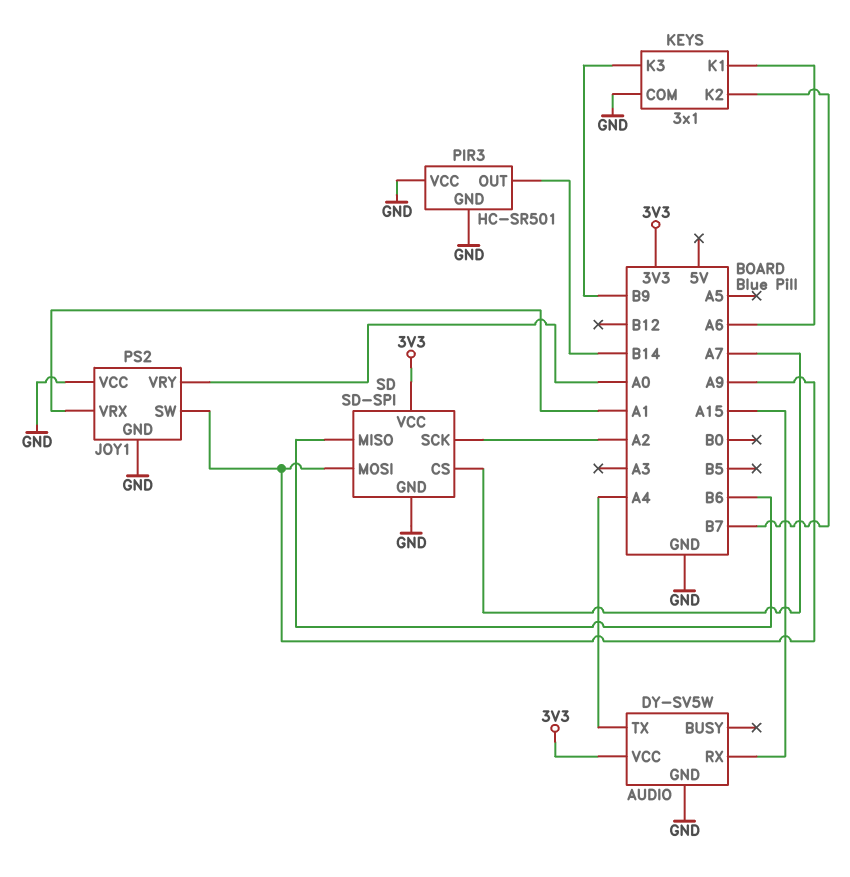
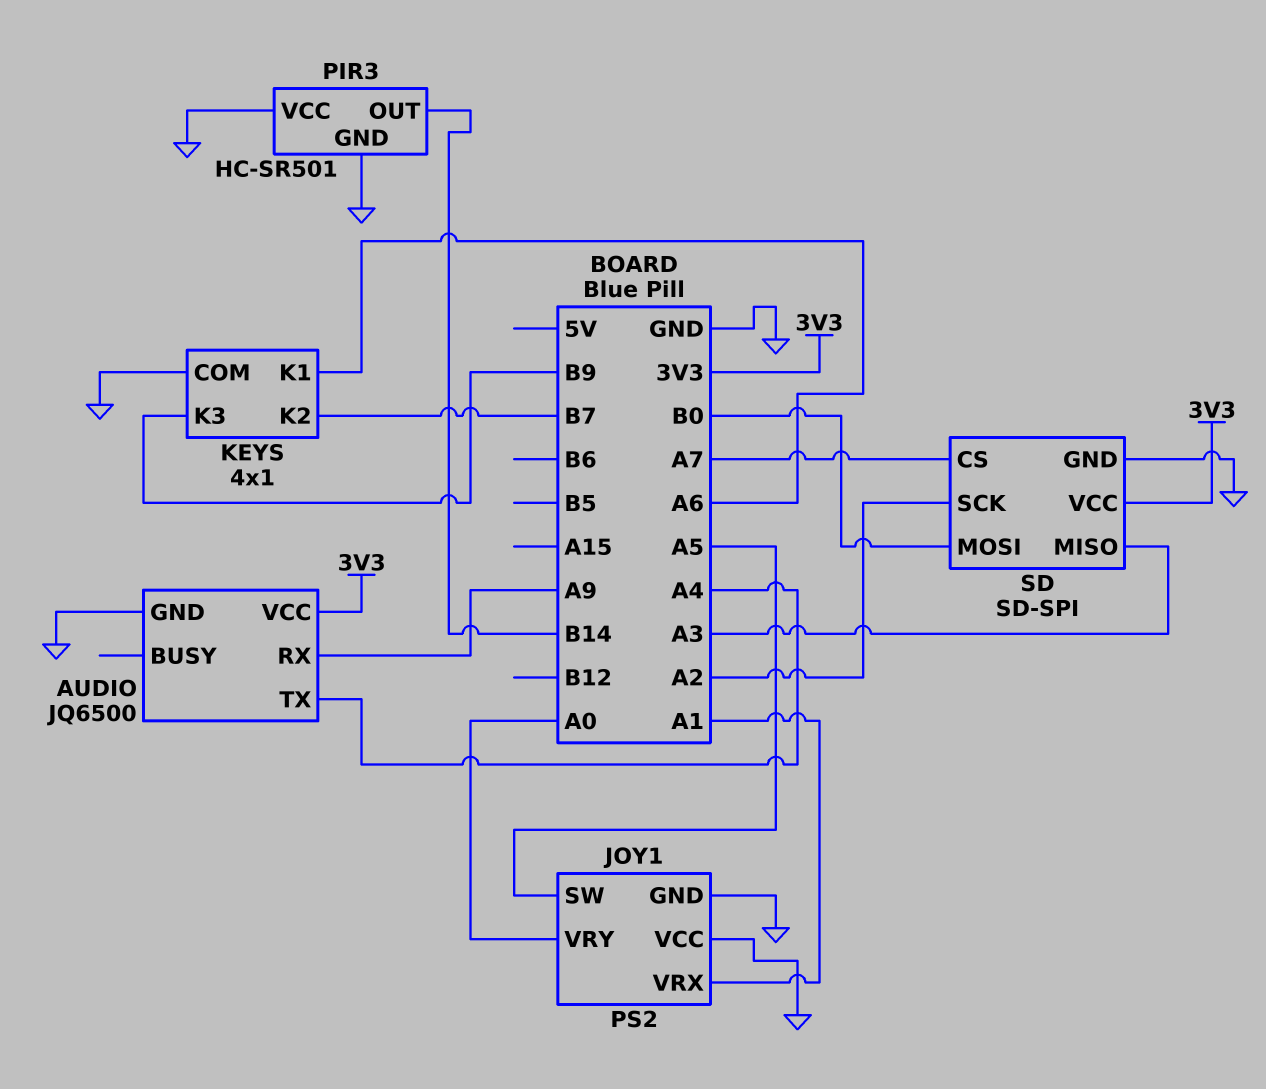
AUDIO: DY-SV5W -> JQ6500
AUDIO pin RX: A15 -> A9
JOY1 pin SW: A9 -> A5
KEYS: 3x1 -> 4x1
SD pin MISO: B6 -> A3
SD pin MOSI: A9 -> B0

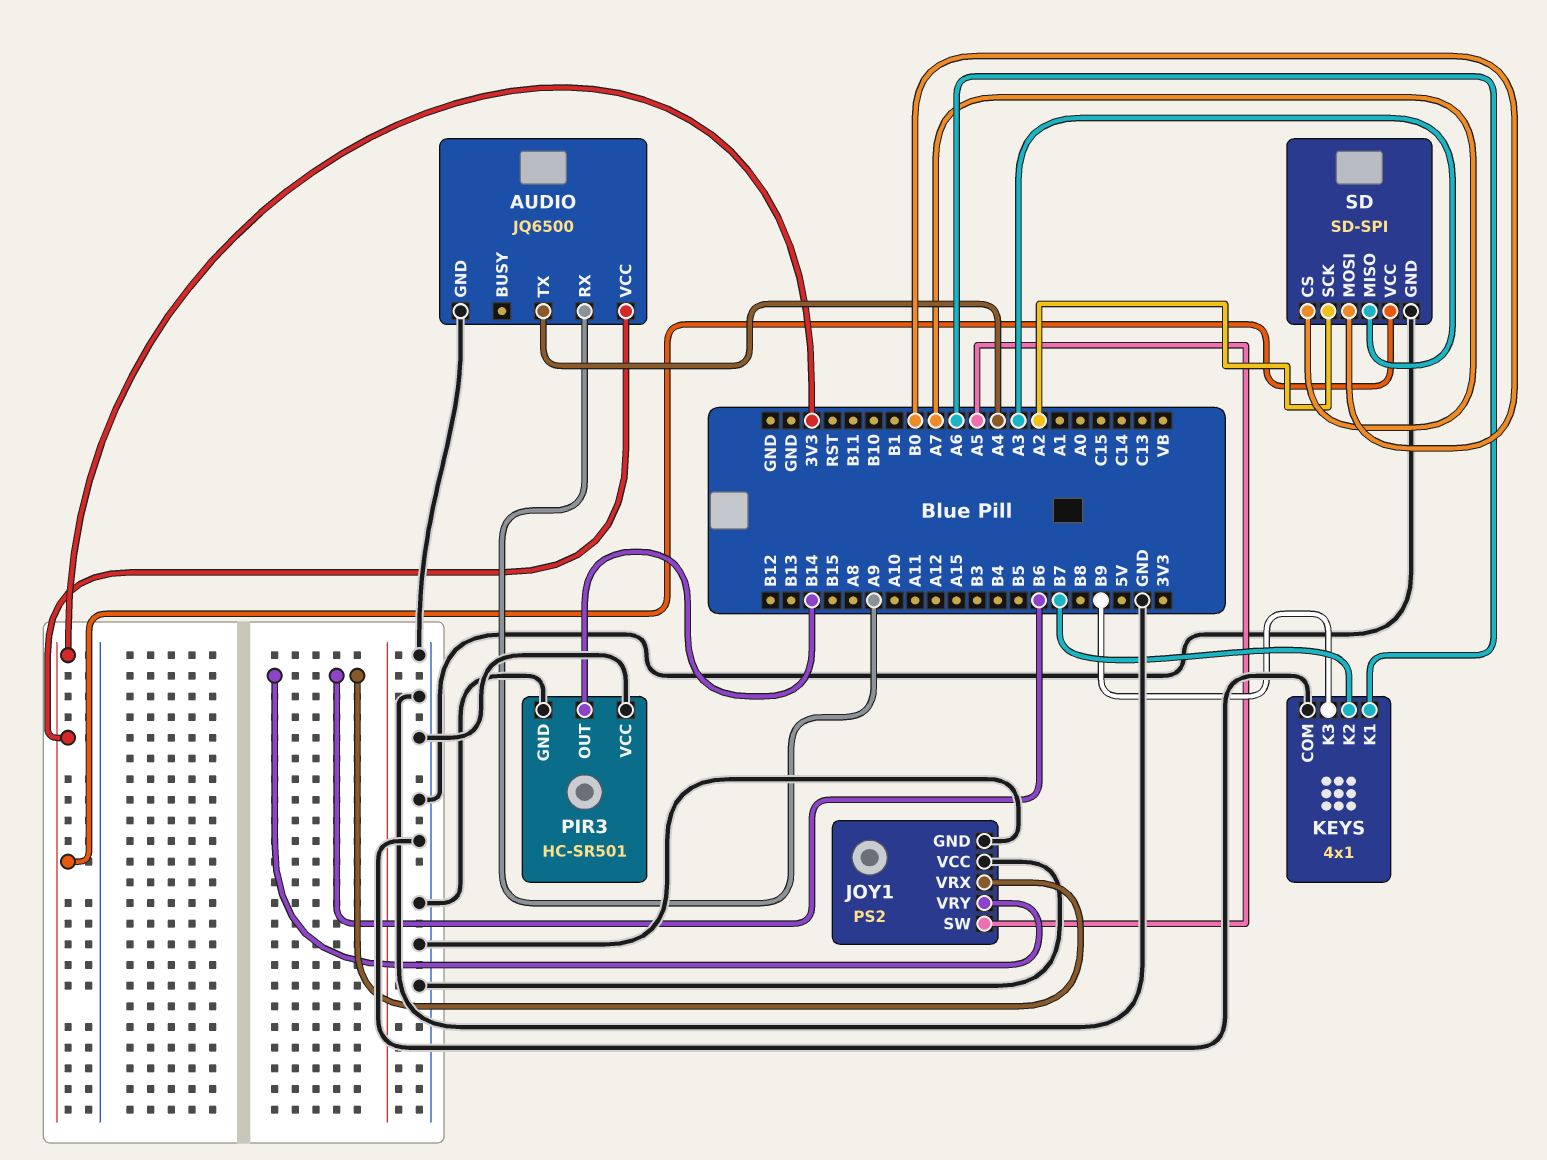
JOY1 pin VRX: A1 -> B6
JOY1 pin VRY: A0 -> B6

